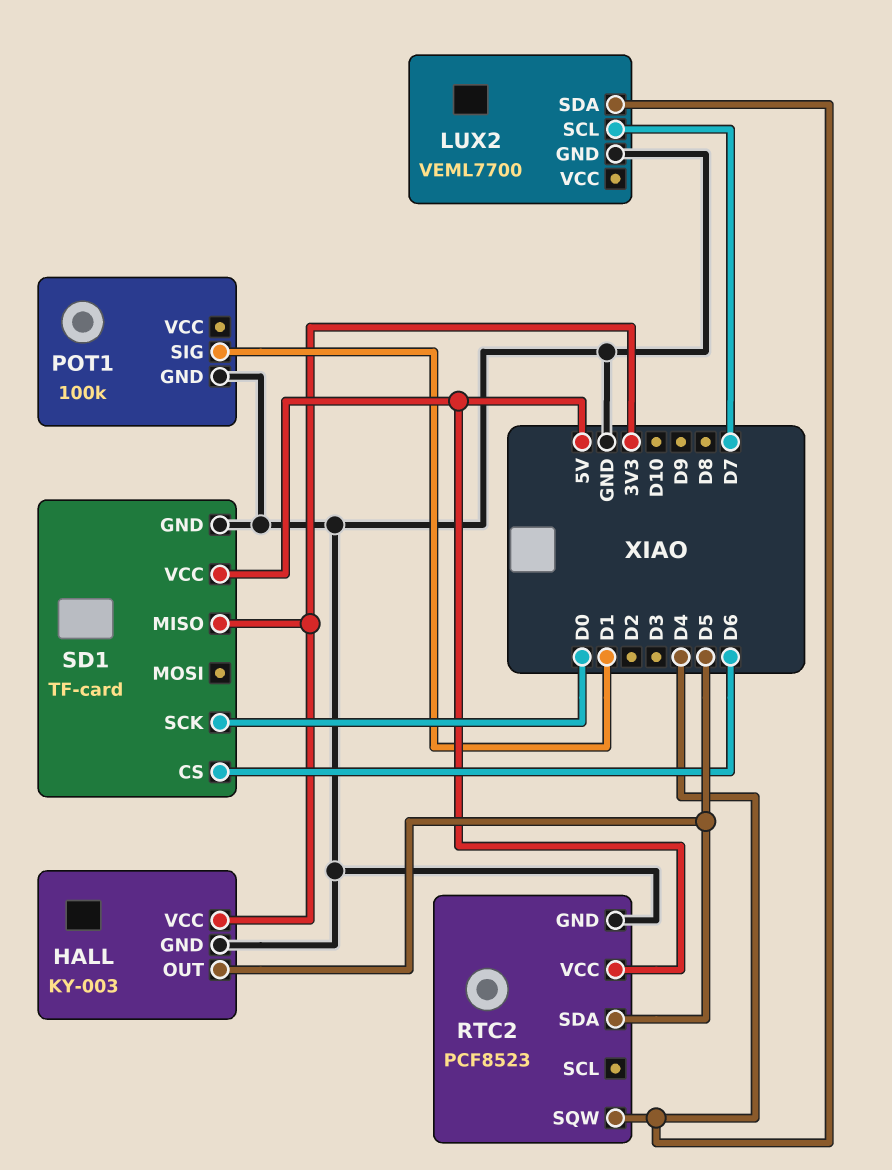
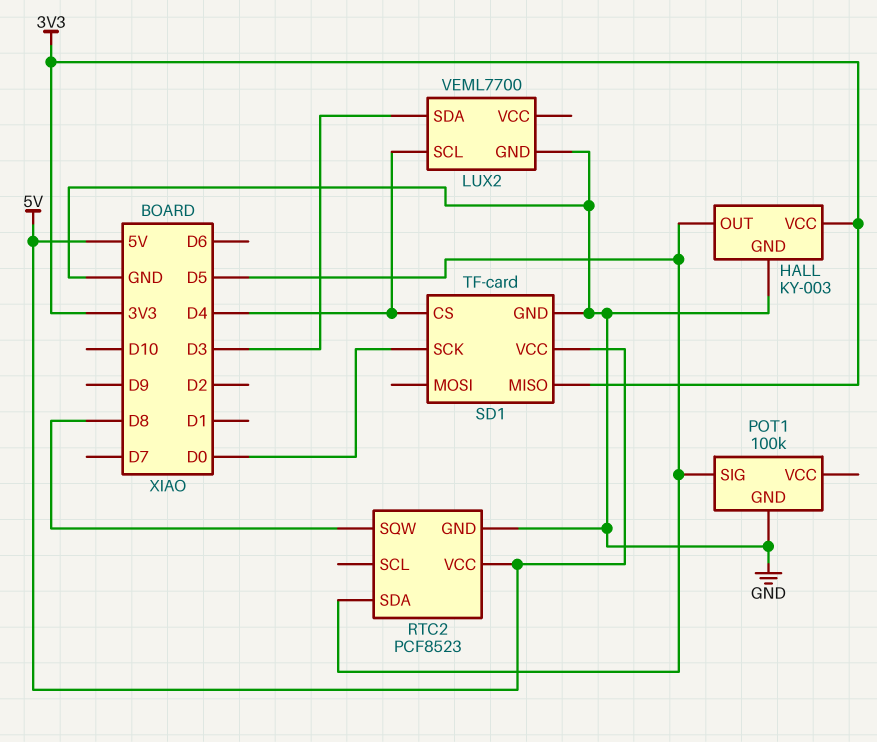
LUX2 pin SCL: D7 -> D4
LUX2 pin SDA: D4 -> D3
POT1 pin SIG: D1 -> D5
RTC2 pin SQW: D4 -> D8
SD1 pin CS: D6 -> D4

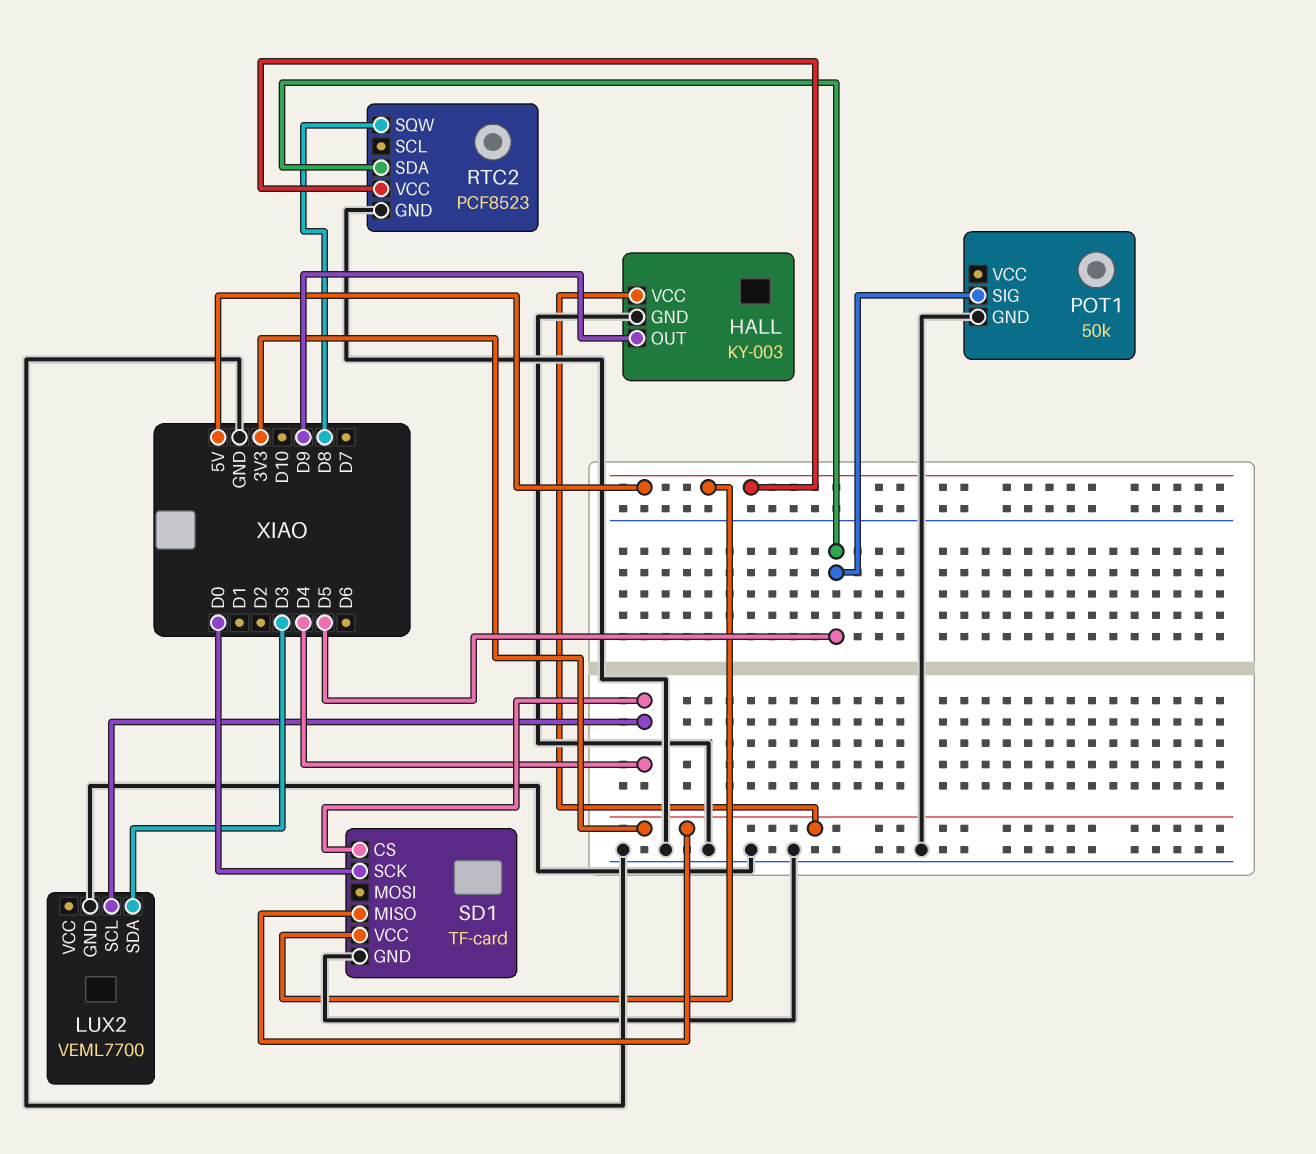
HALL pin OUT: D5 -> D9
POT1: 100k -> 50k

